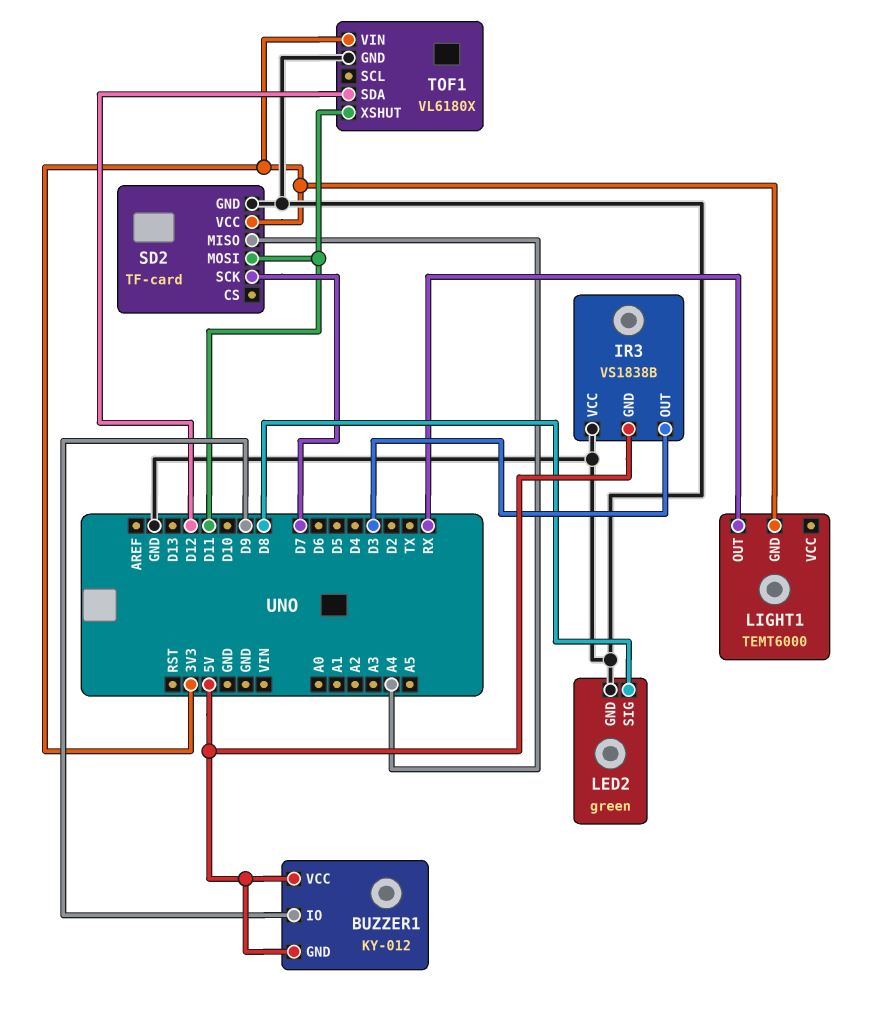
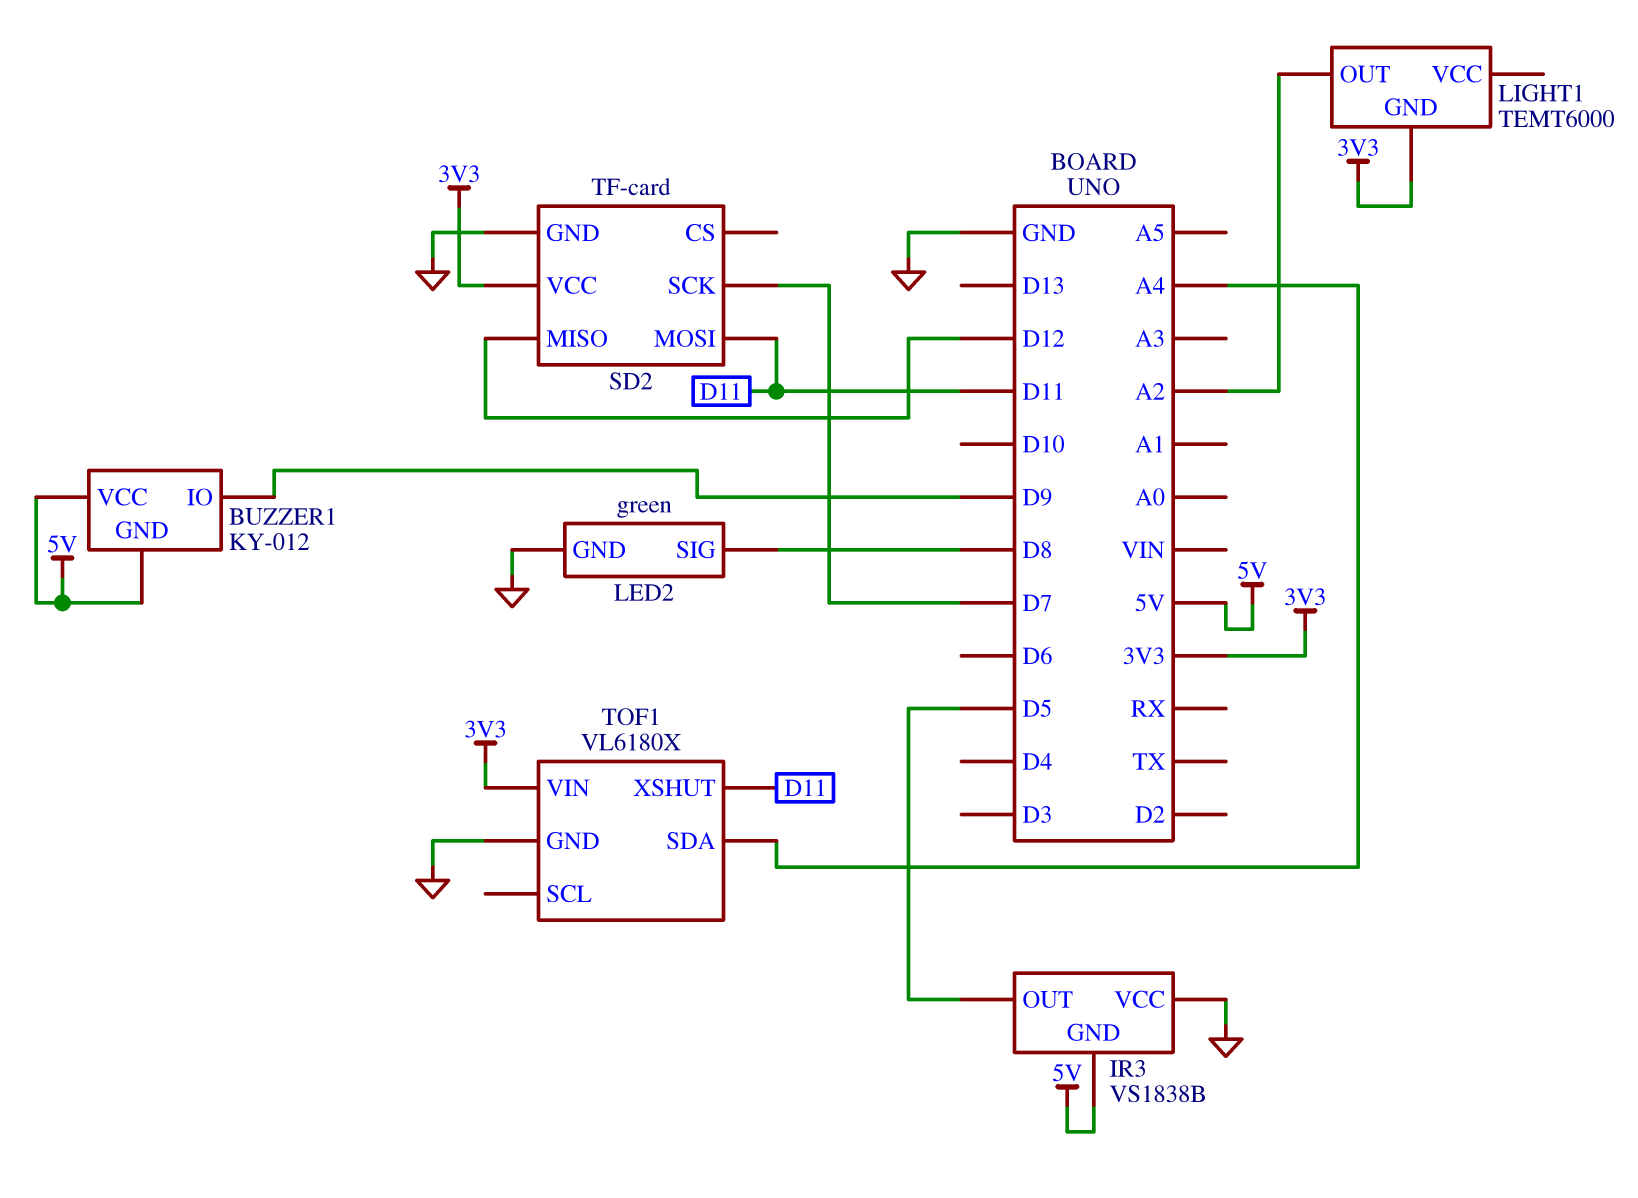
IR3 pin OUT: D3 -> D5
LIGHT1 pin OUT: RX -> A2
SD2 pin MISO: A4 -> D12
TOF1 pin SDA: D12 -> A4

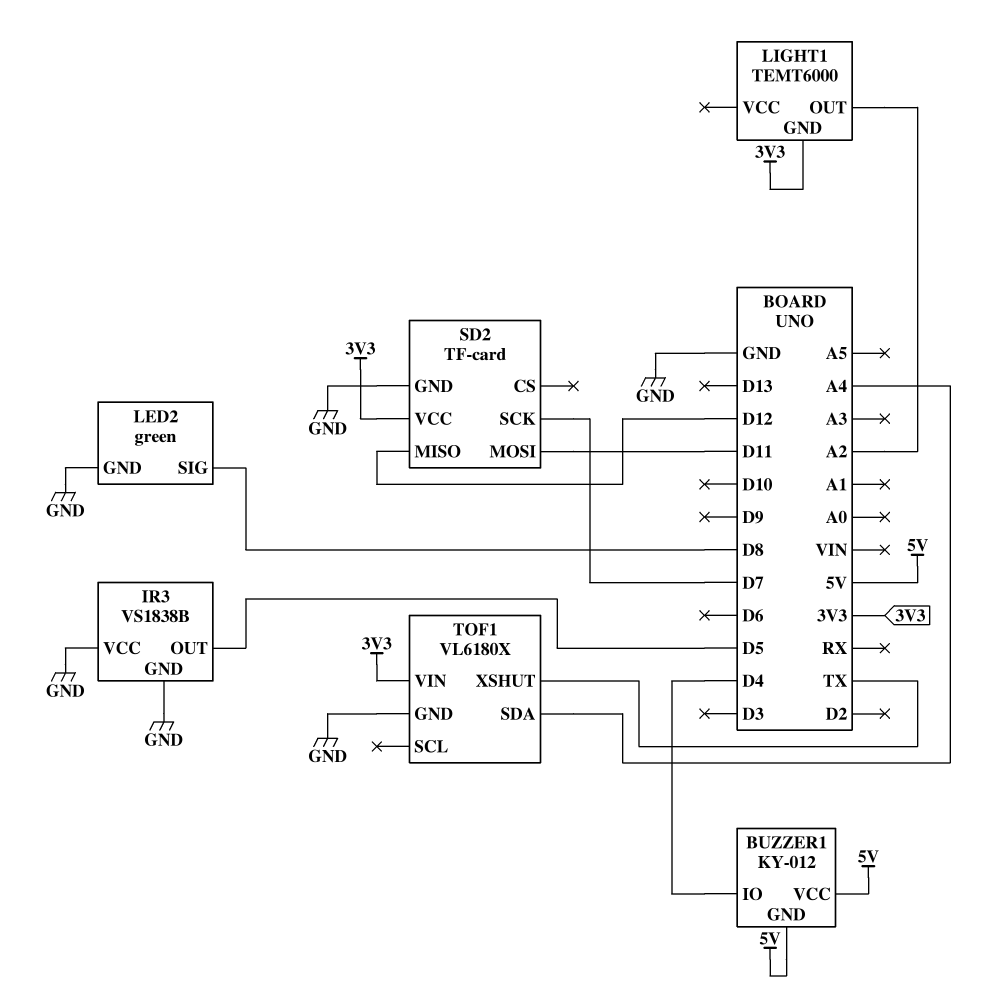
BUZZER1 pin IO: D9 -> D4
IR3 pin GND: 5V -> GND
TOF1 pin XSHUT: D11 -> TX

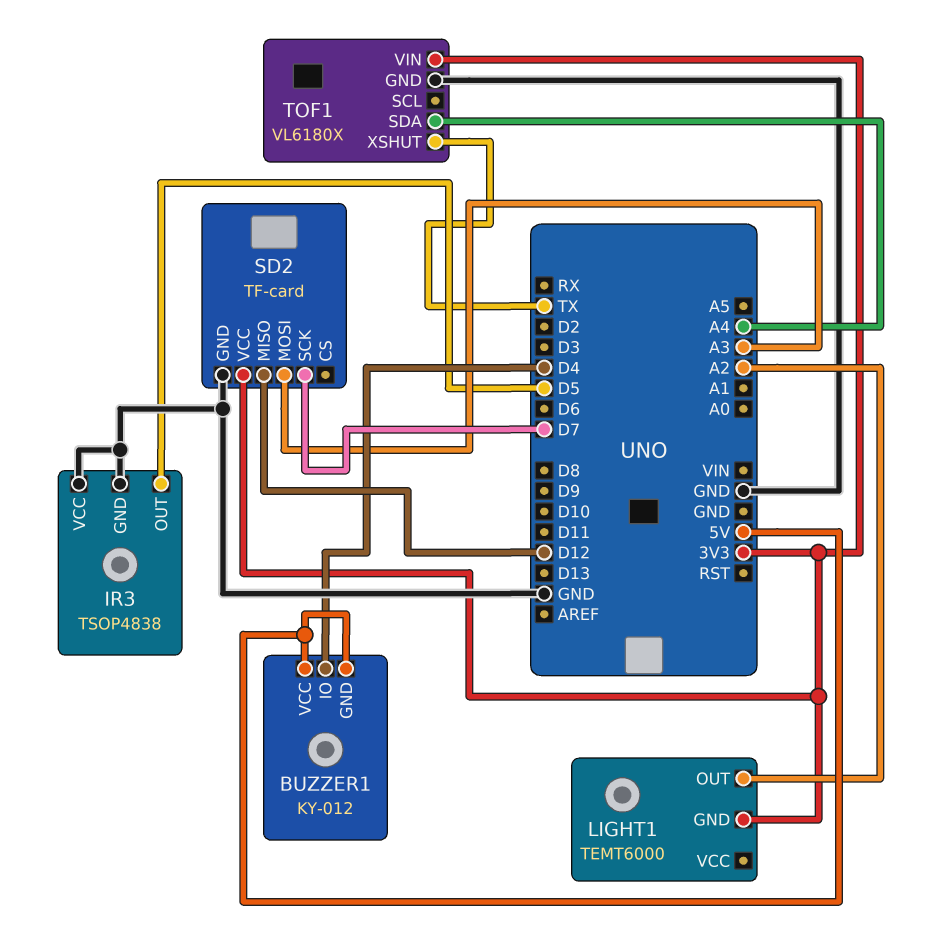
IR3: VS1838B -> TSOP4838
LED2: green -> none
LED2 pin GND: GND -> none
LED2 pin SIG: D8 -> none
SD2 pin MOSI: D11 -> A3

